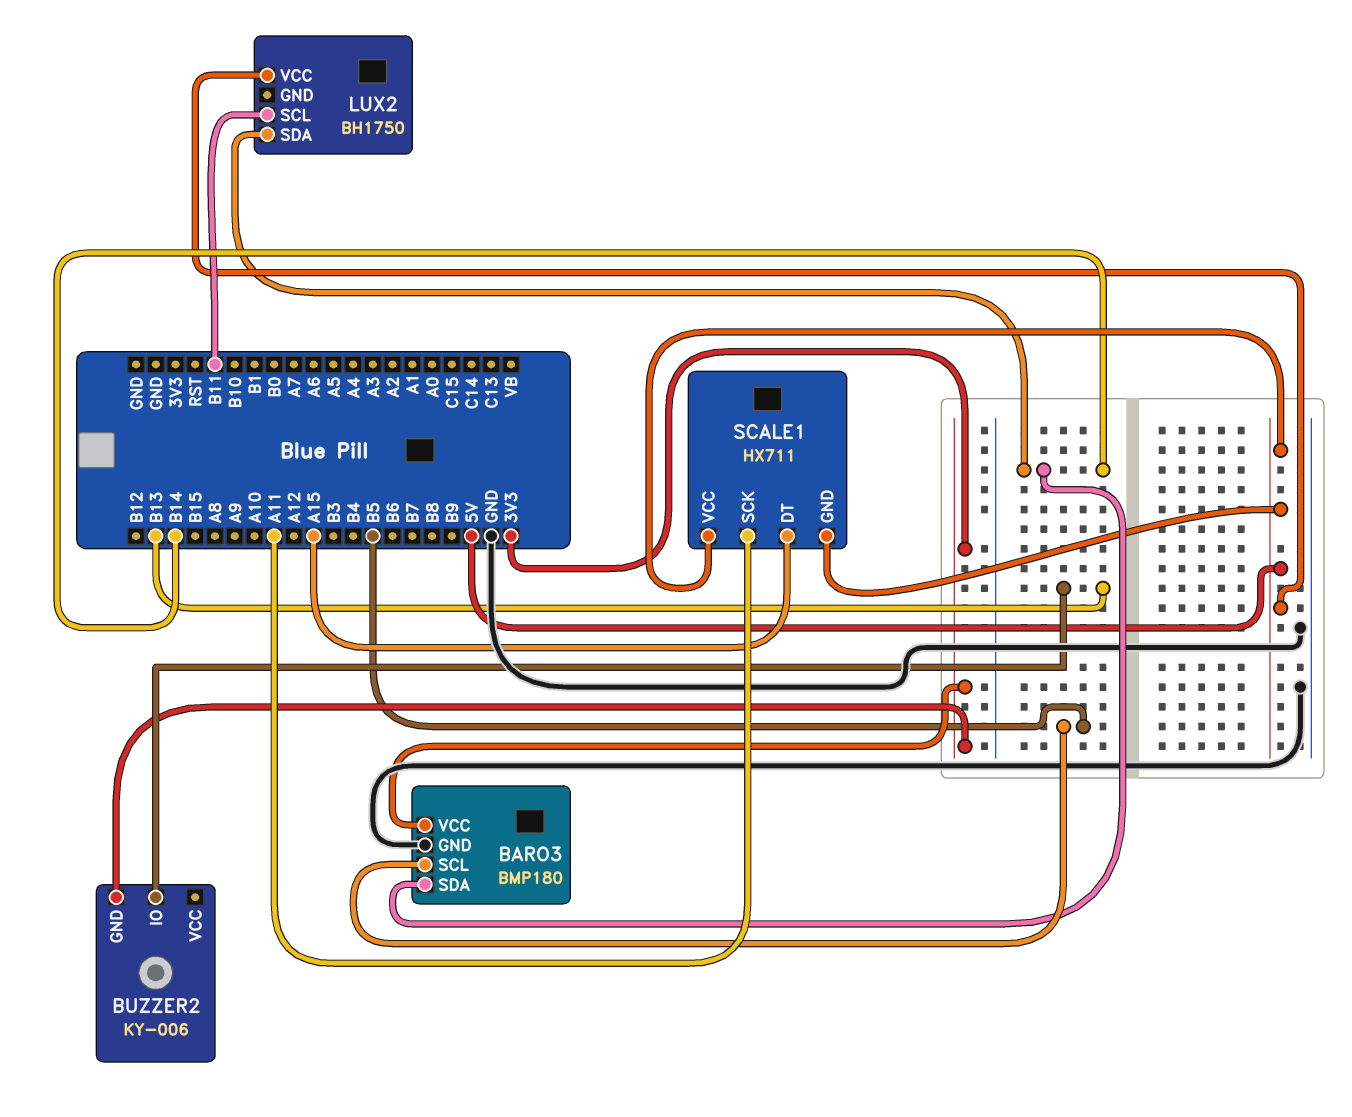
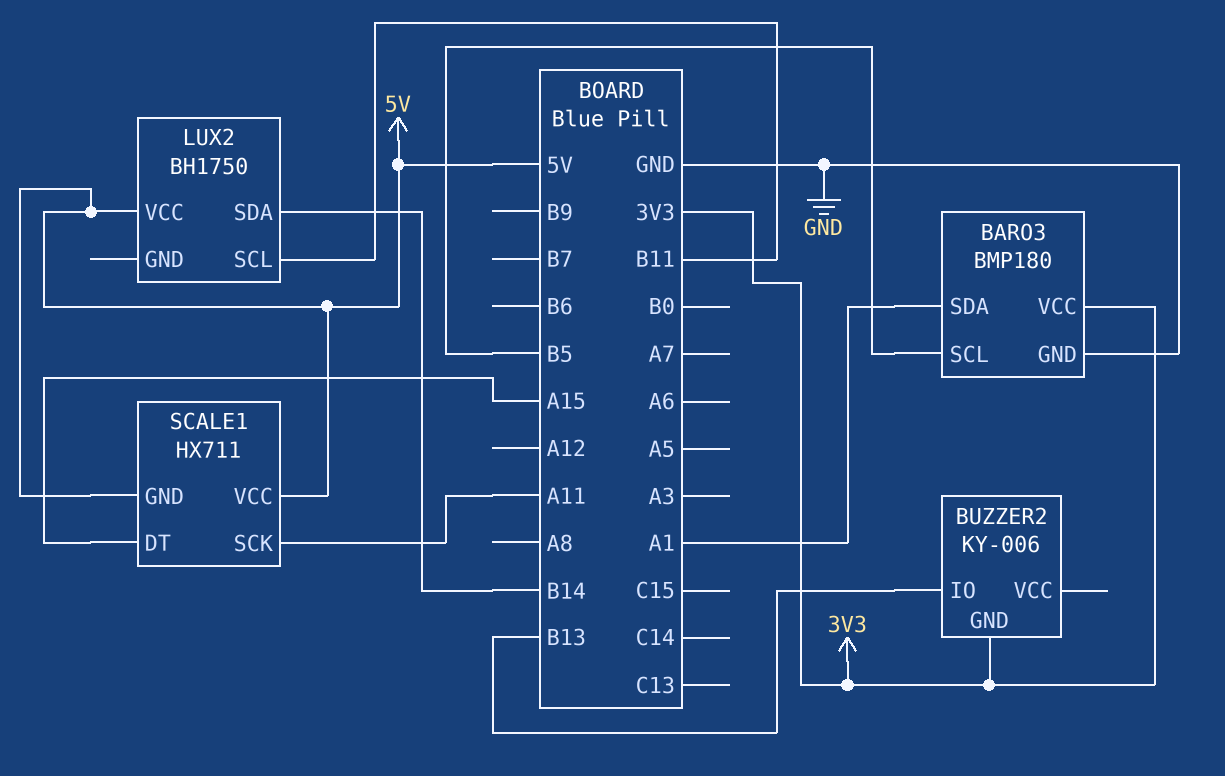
BARO3 pin SDA: B14 -> A1

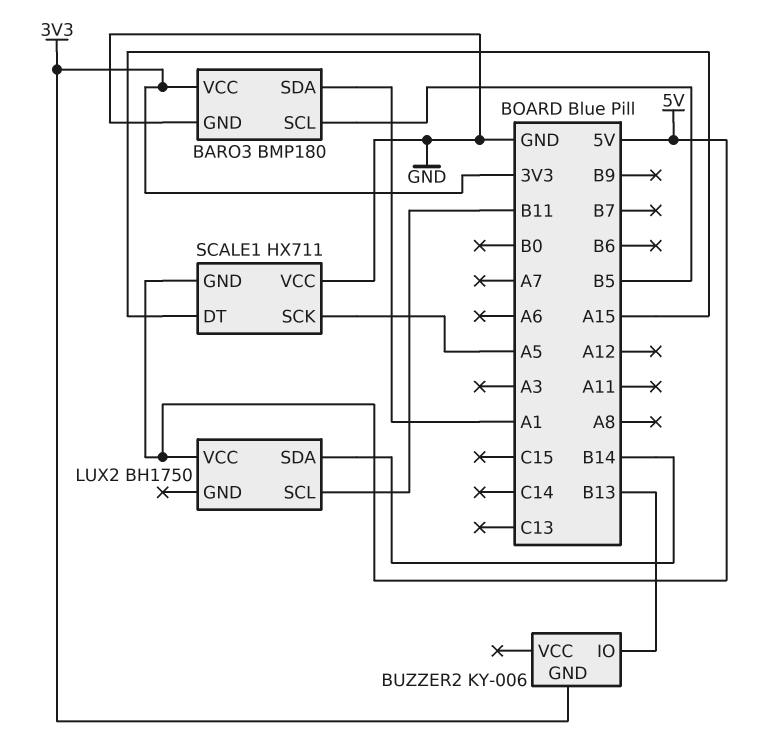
SCALE1 pin SCK: A11 -> A5
SCALE1 pin VCC: 5V -> GND

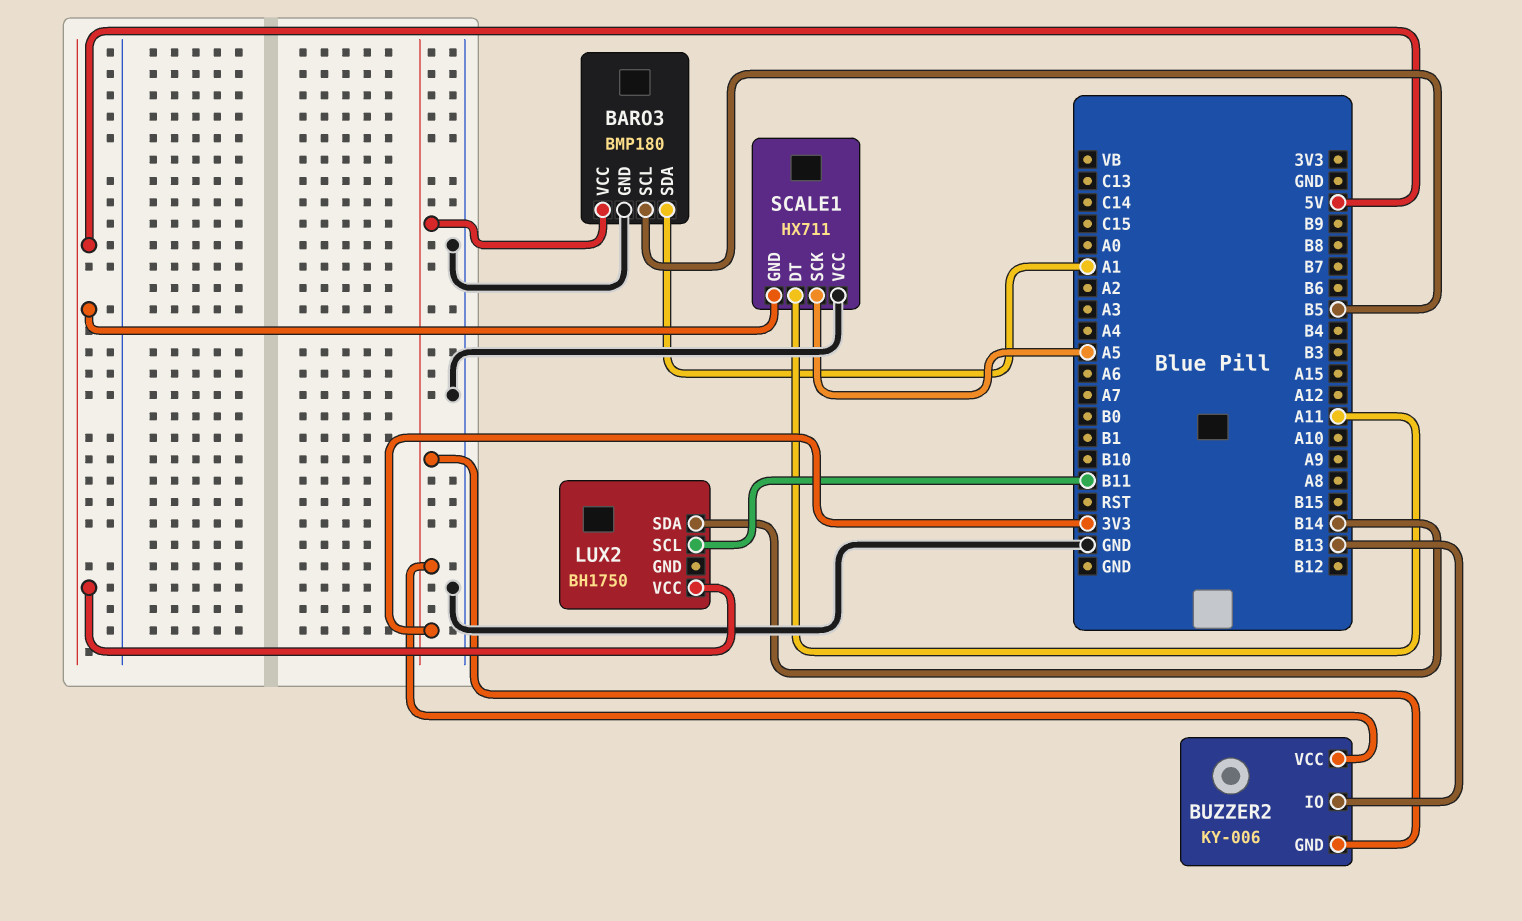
BUZZER2 pin VCC: none -> 3V3
SCALE1 pin DT: A15 -> A11

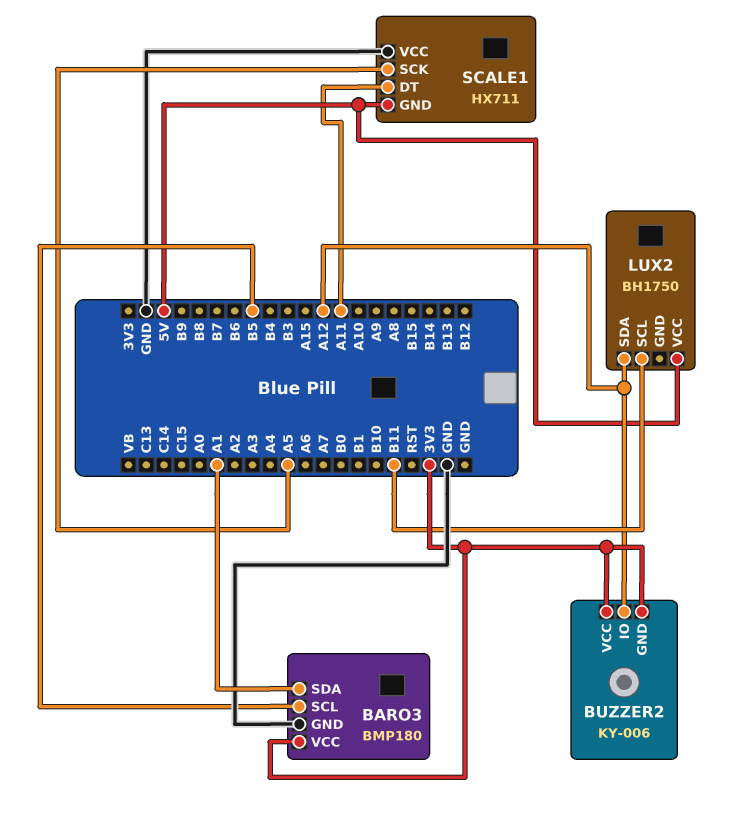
BUZZER2 pin IO: B13 -> A12
LUX2 pin SDA: B14 -> A12

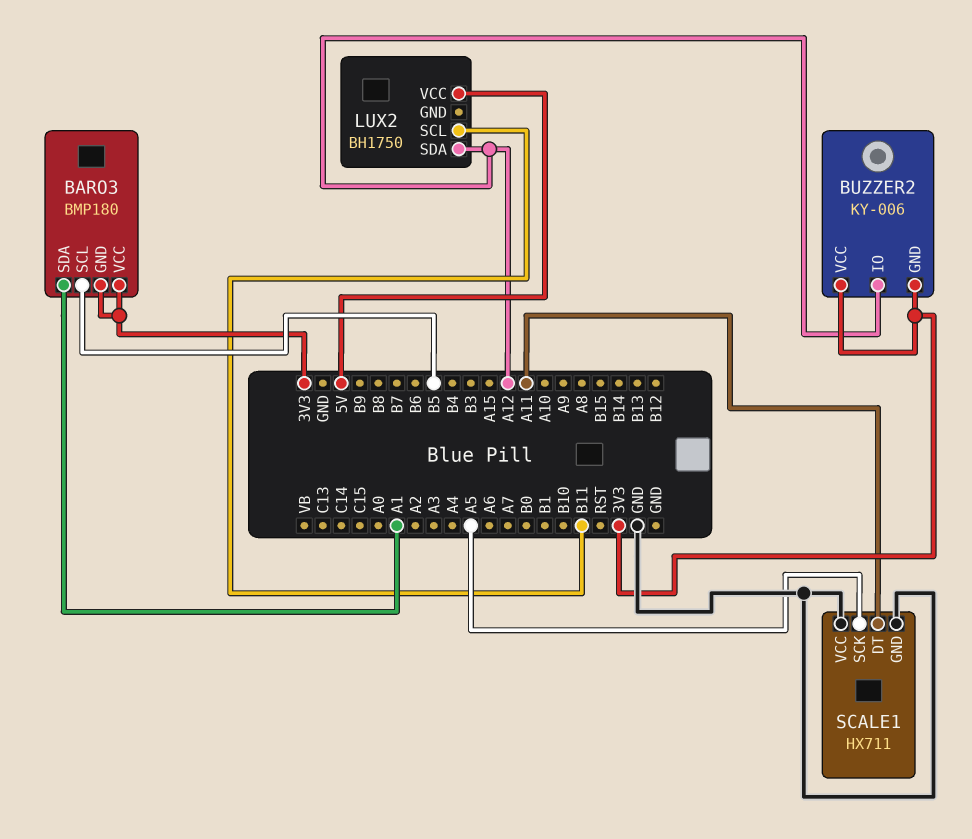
BARO3 pin GND: GND -> 3V3
SCALE1 pin GND: 5V -> GND

